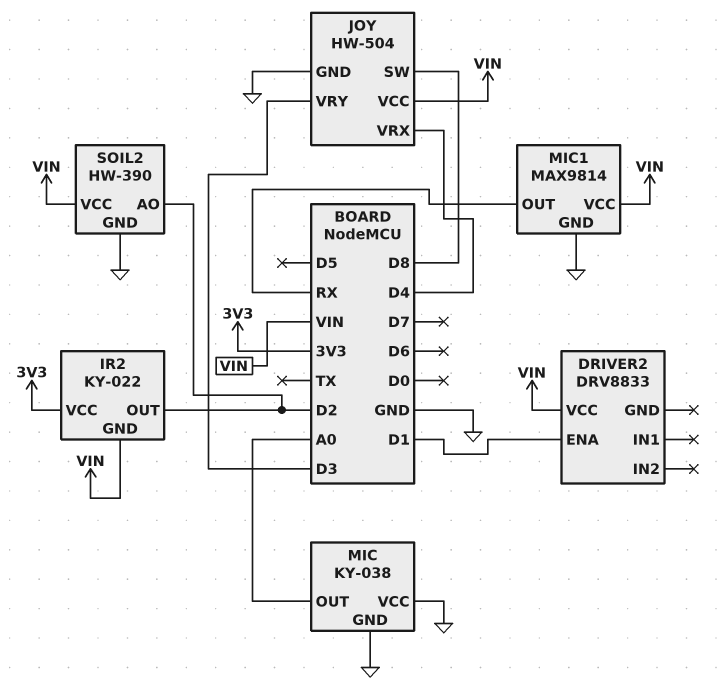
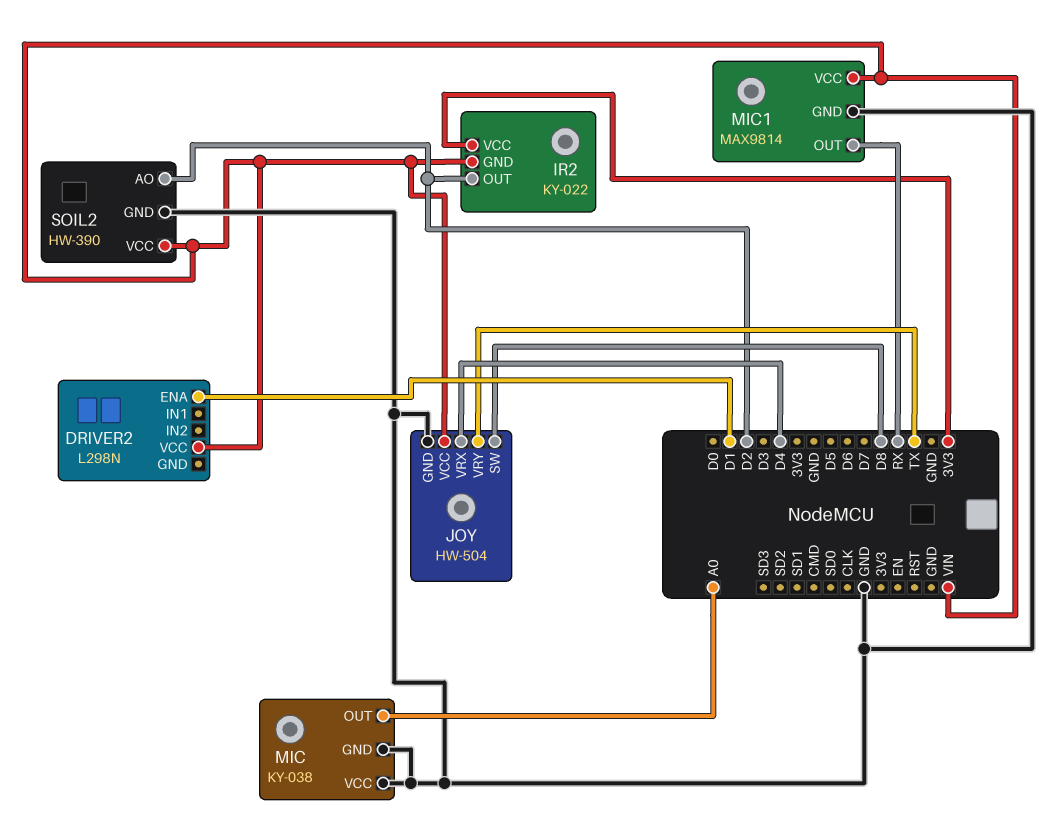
DRIVER2: DRV8833 -> L298N
JOY pin VRY: D3 -> TX

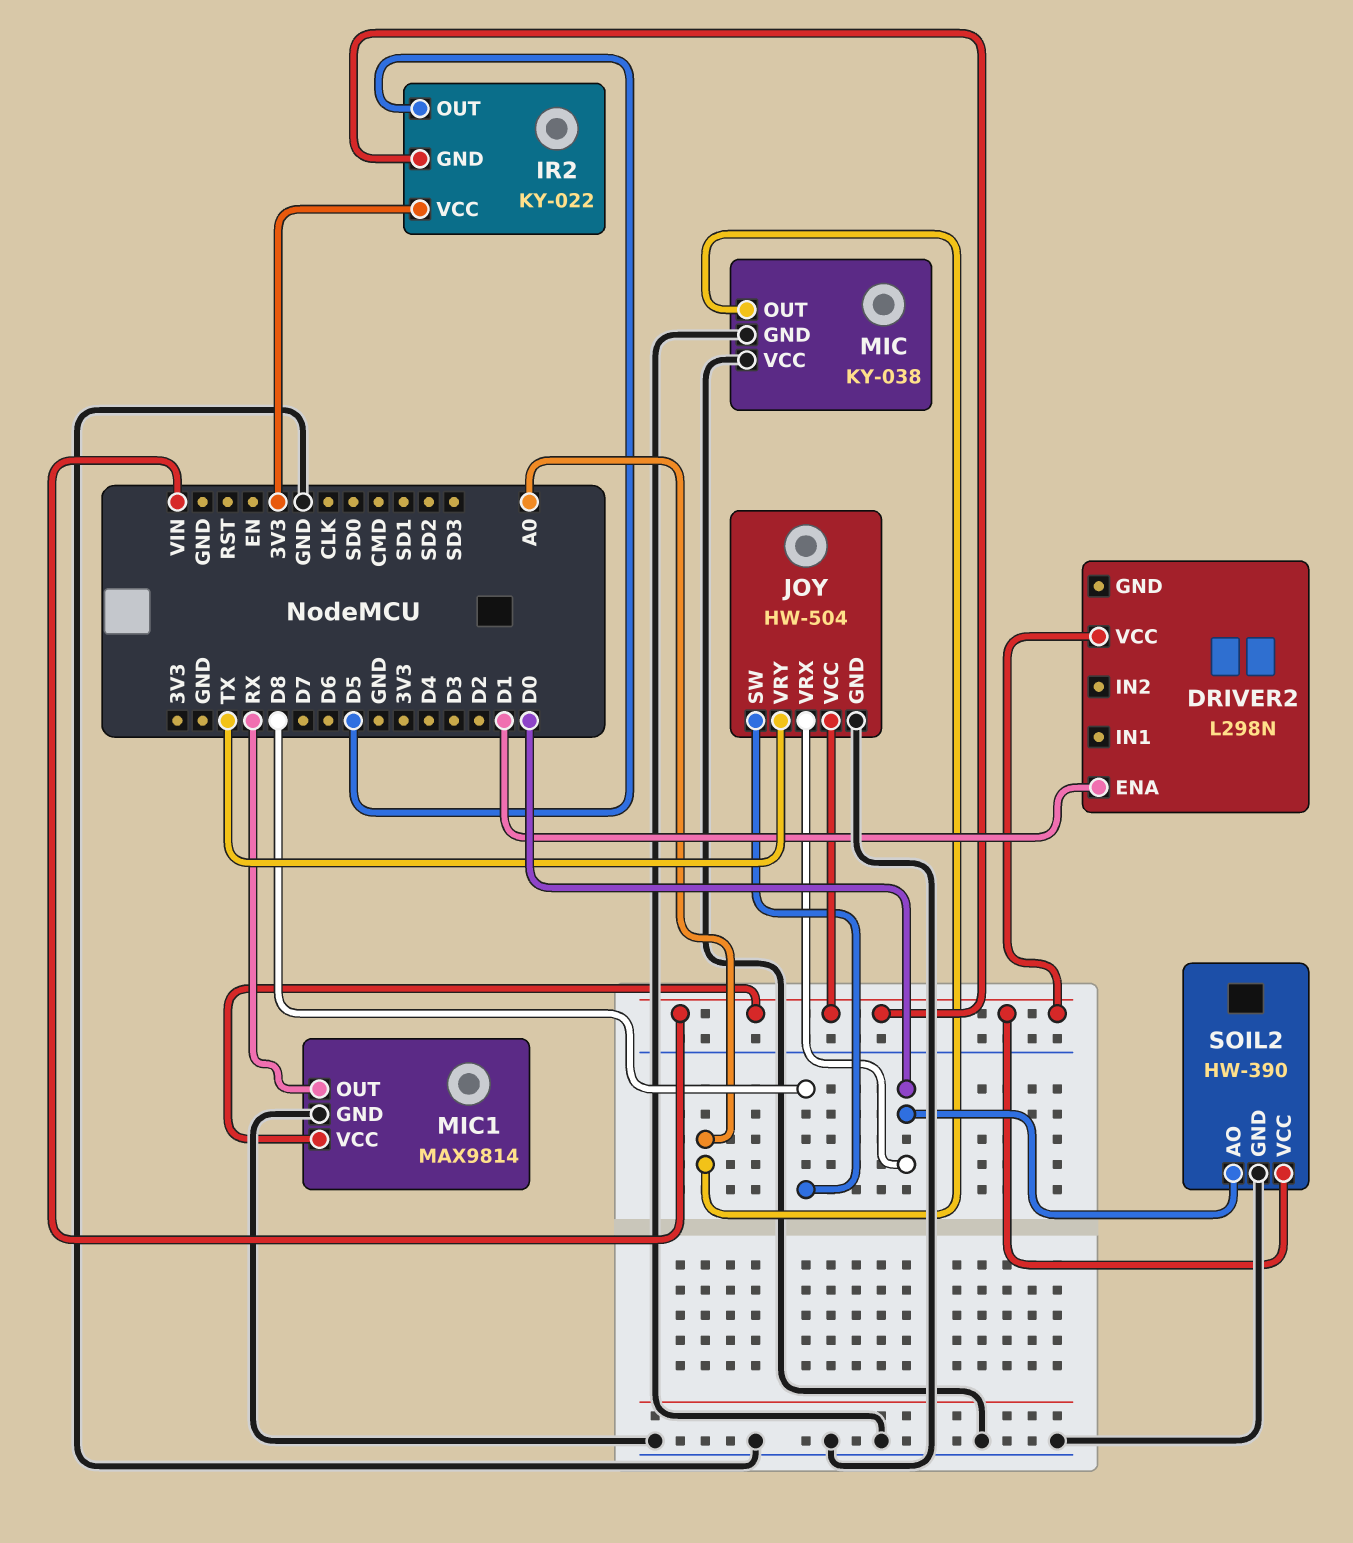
IR2 pin OUT: D2 -> D5
JOY pin VRX: D4 -> D0
SOIL2 pin AO: D2 -> D0

